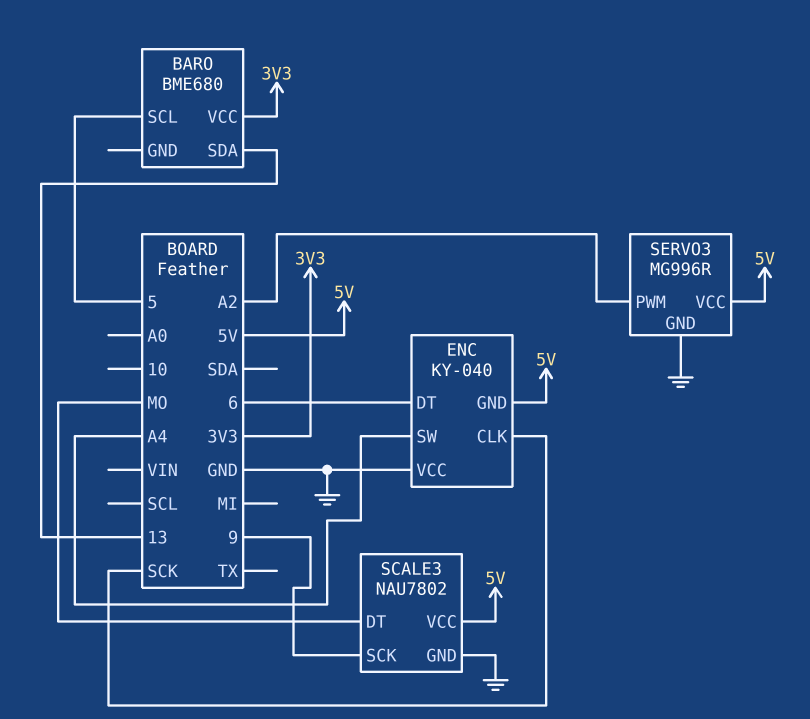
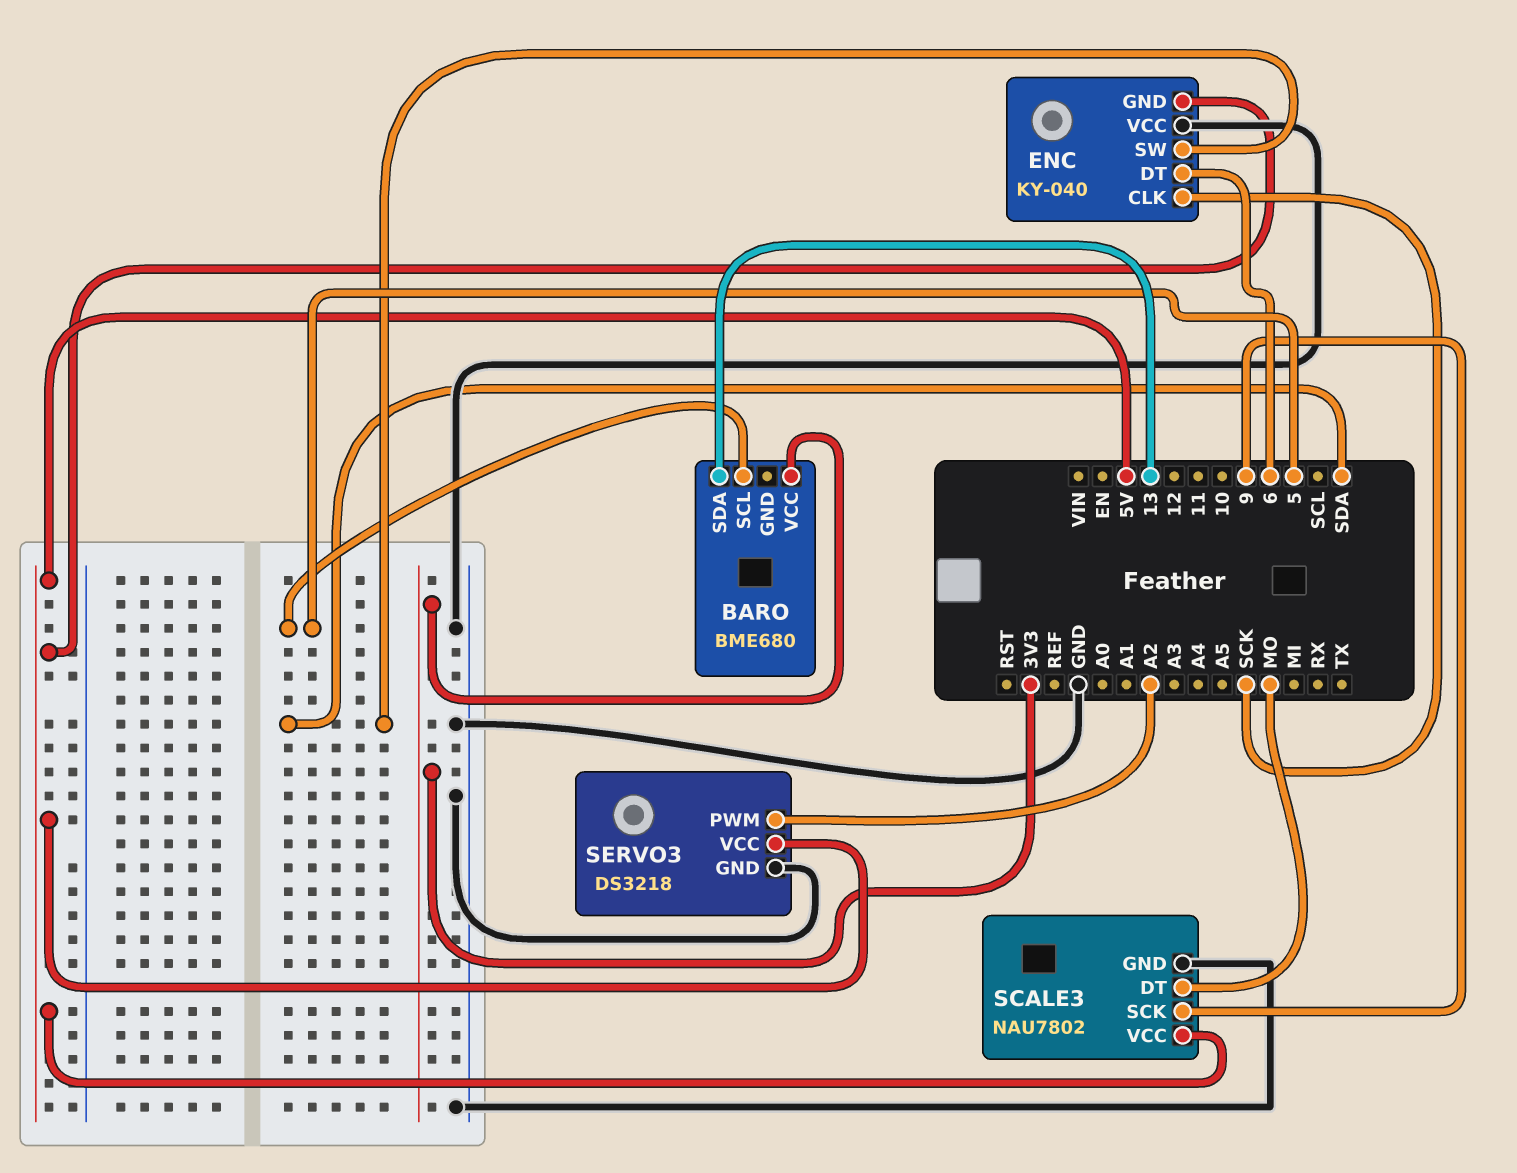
ENC pin SW: A4 -> SDA
SERVO3: MG996R -> DS3218

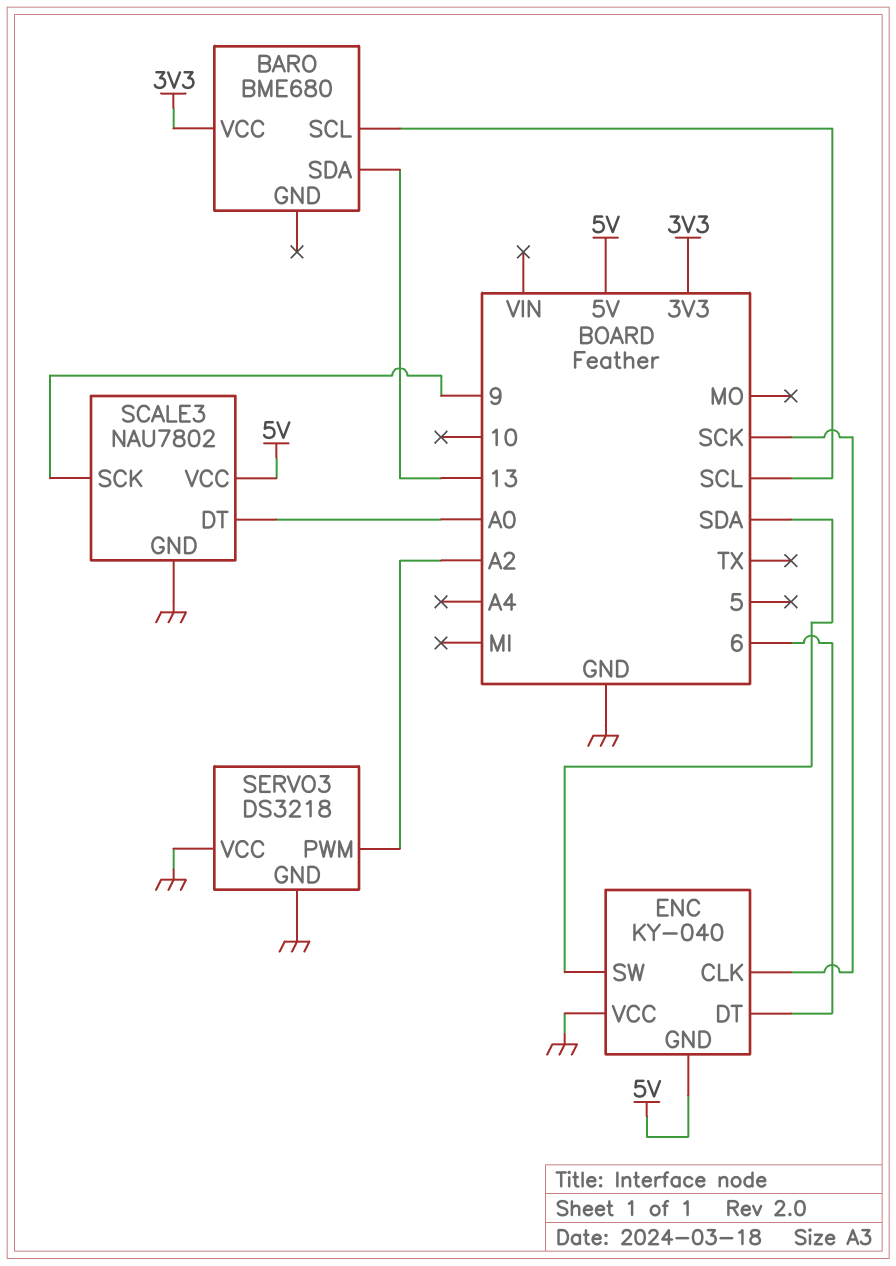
BARO pin SCL: 5 -> SCL
SCALE3 pin DT: MO -> A0
SERVO3 pin VCC: 5V -> GND

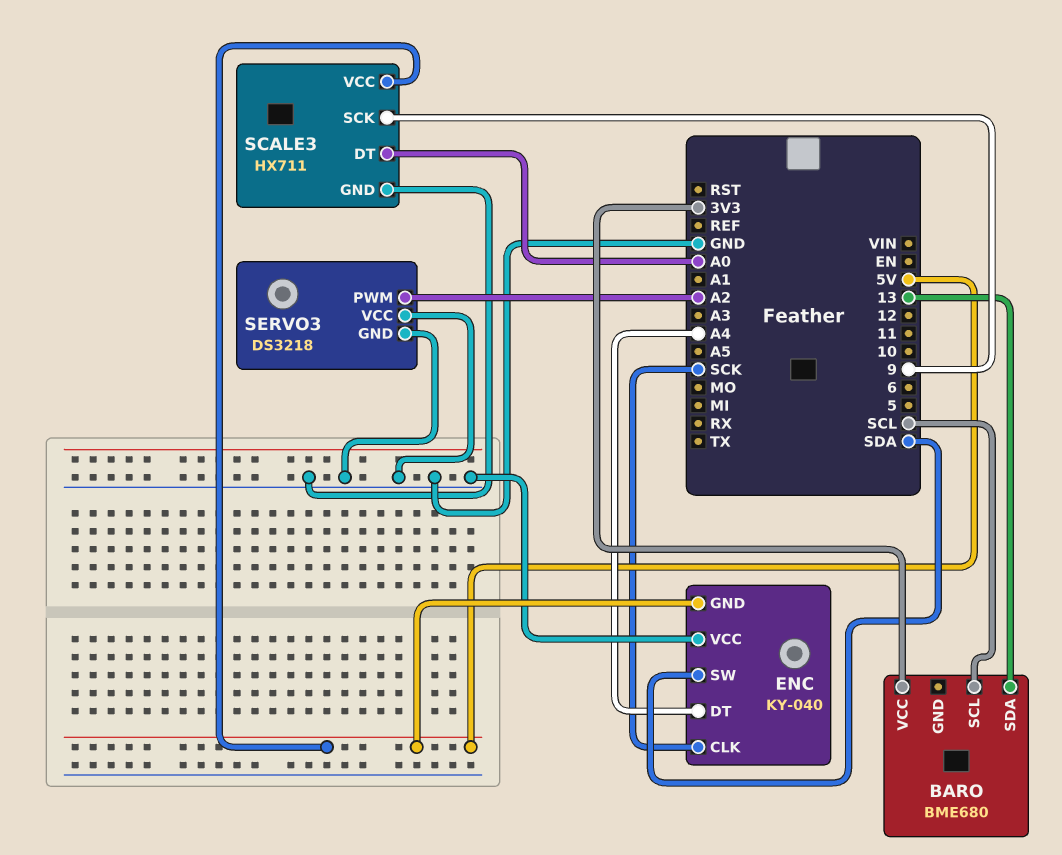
ENC pin DT: 6 -> A4
SCALE3: NAU7802 -> HX711

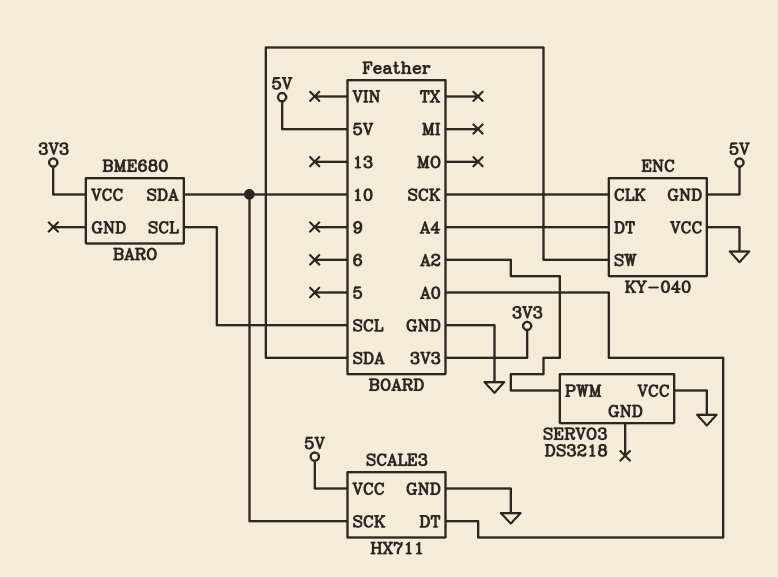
BARO pin SDA: 13 -> 10
SCALE3 pin SCK: 9 -> 10
SERVO3 pin GND: GND -> none

